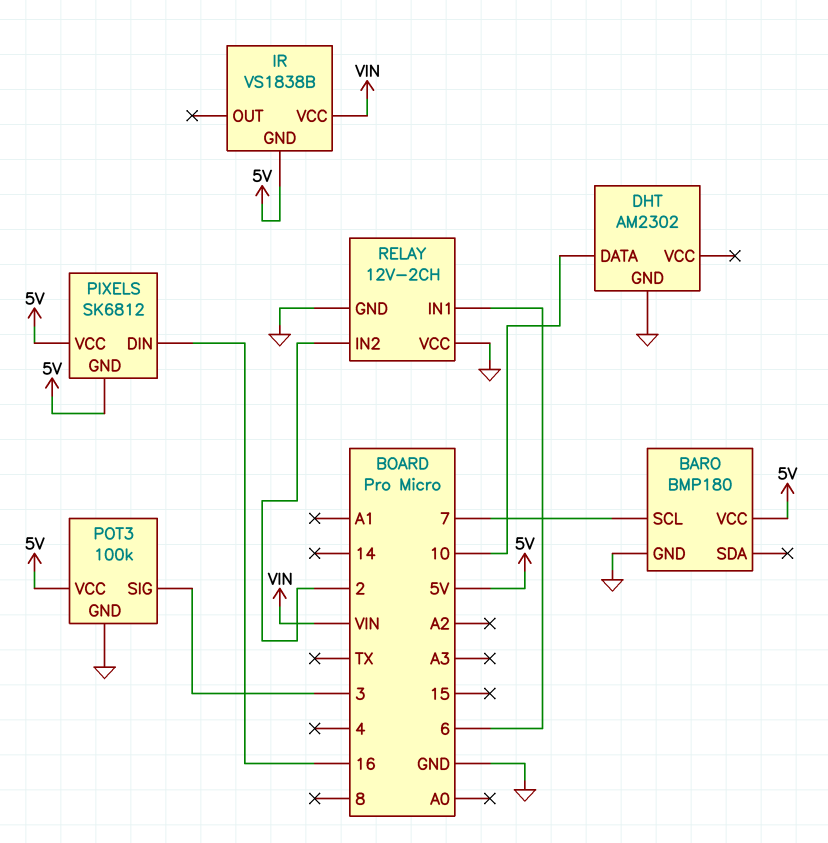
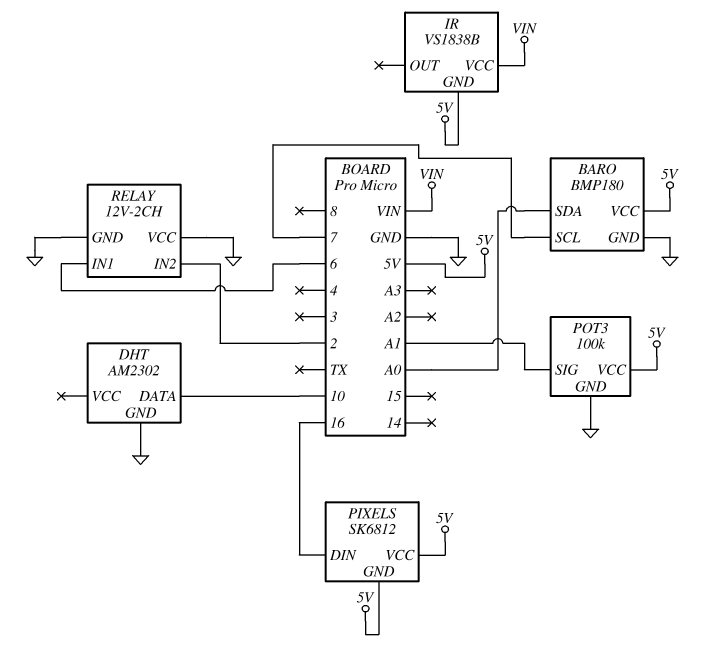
BARO pin SDA: none -> A0
POT3 pin SIG: 3 -> A1

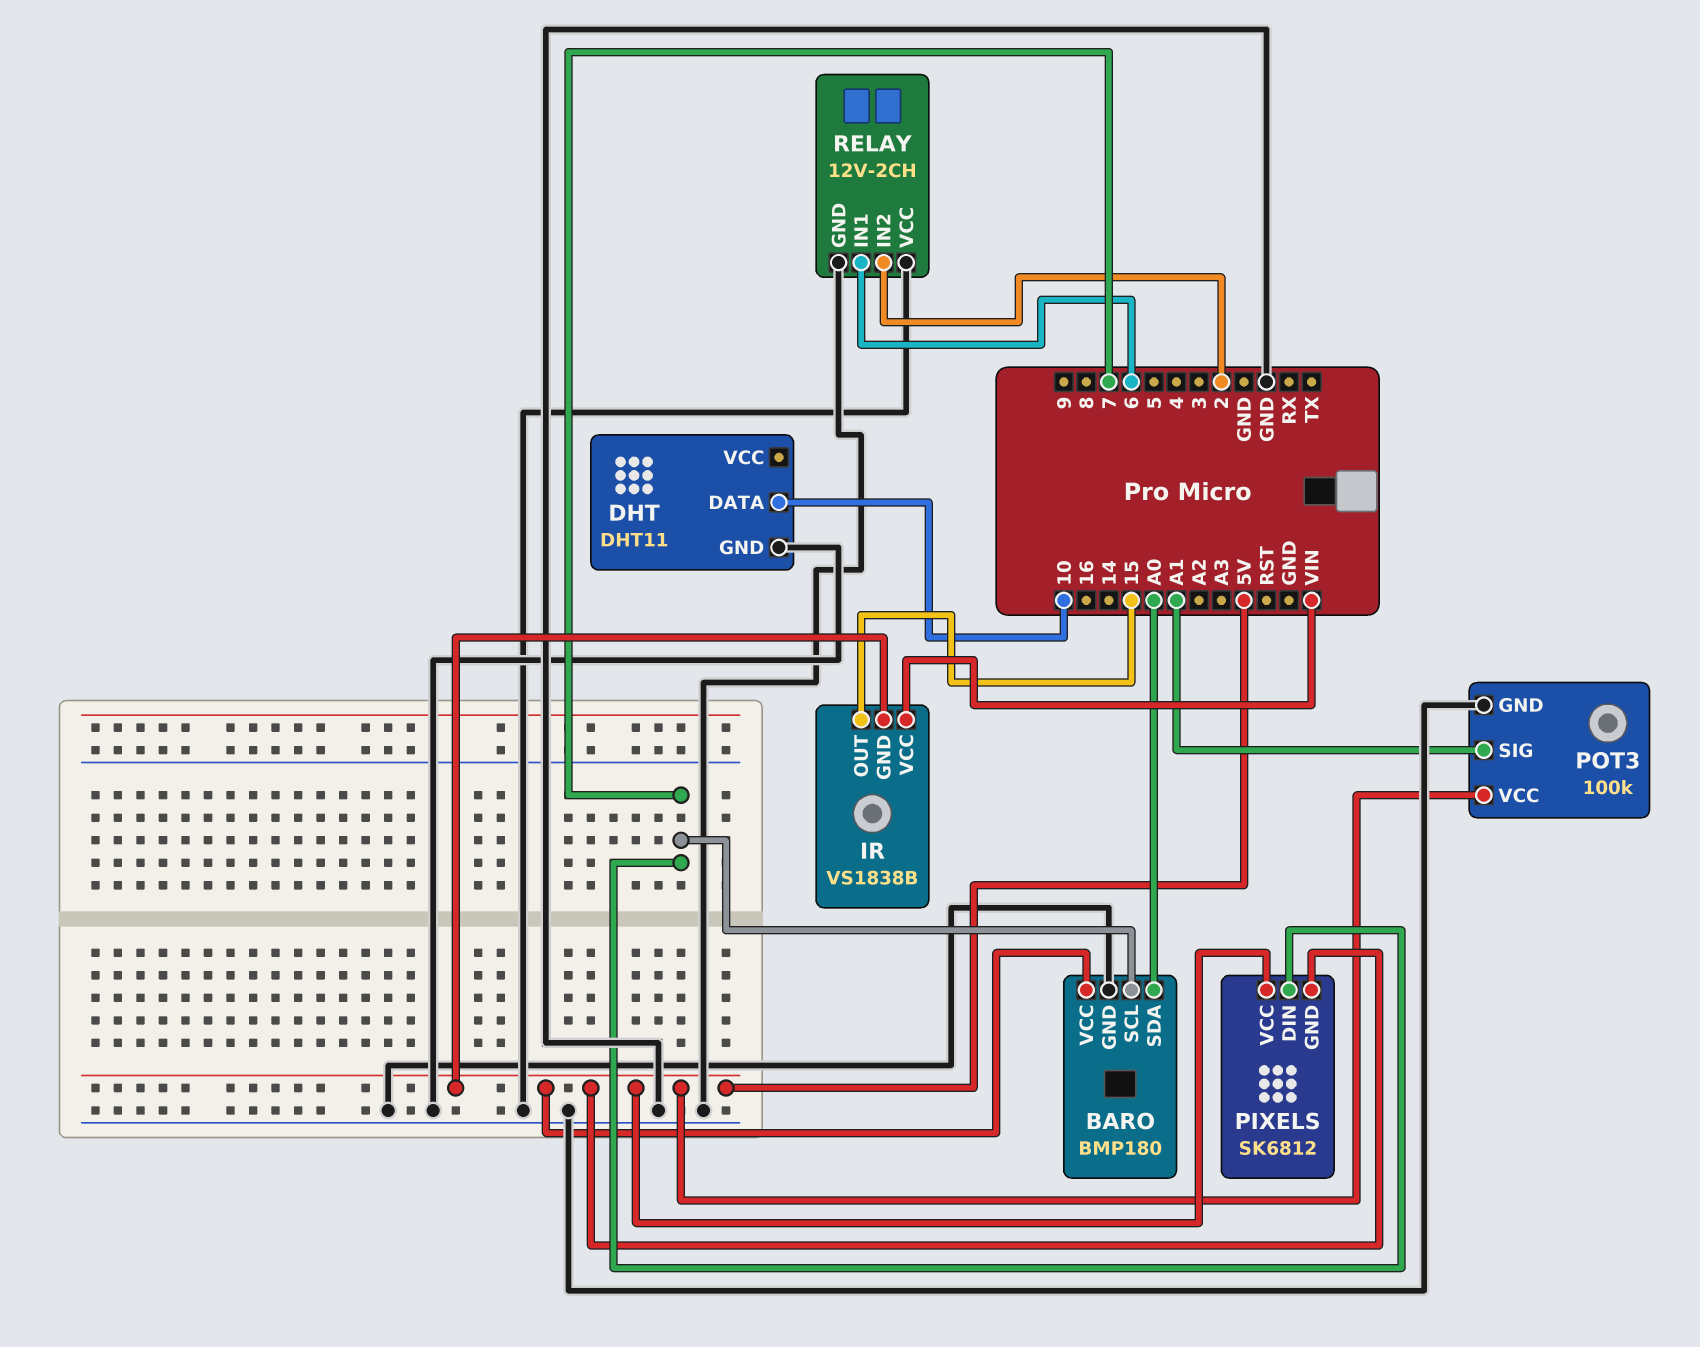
DHT: AM2302 -> DHT11
IR pin OUT: none -> 15
PIXELS pin DIN: 16 -> 7

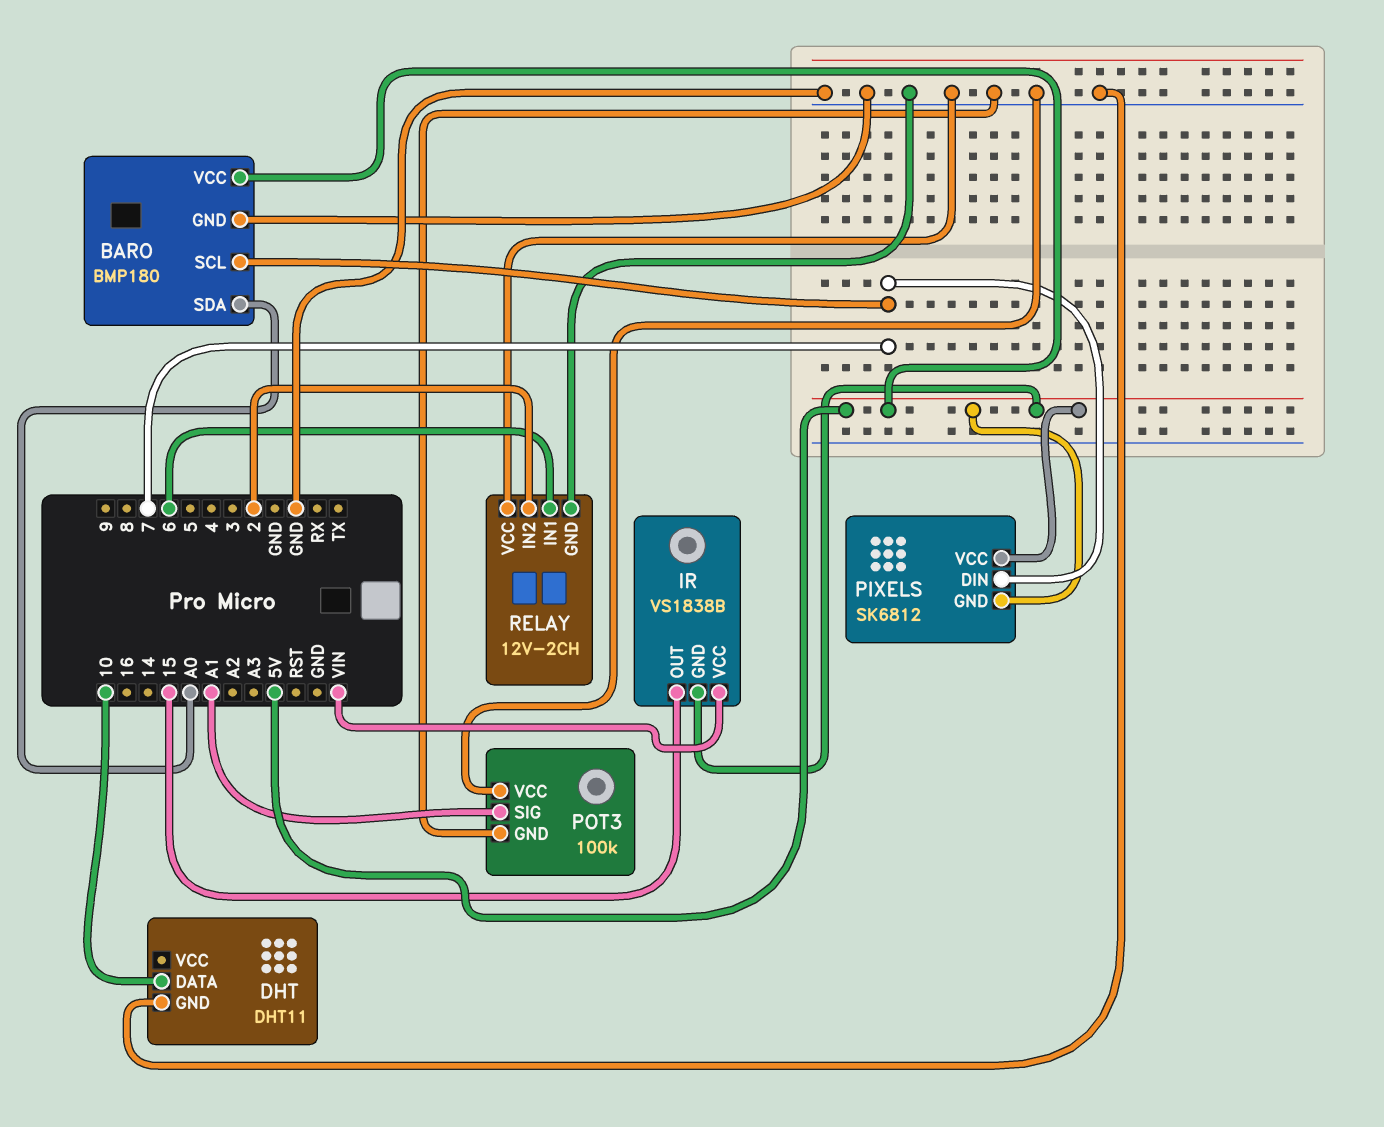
POT3 pin VCC: 5V -> GND

